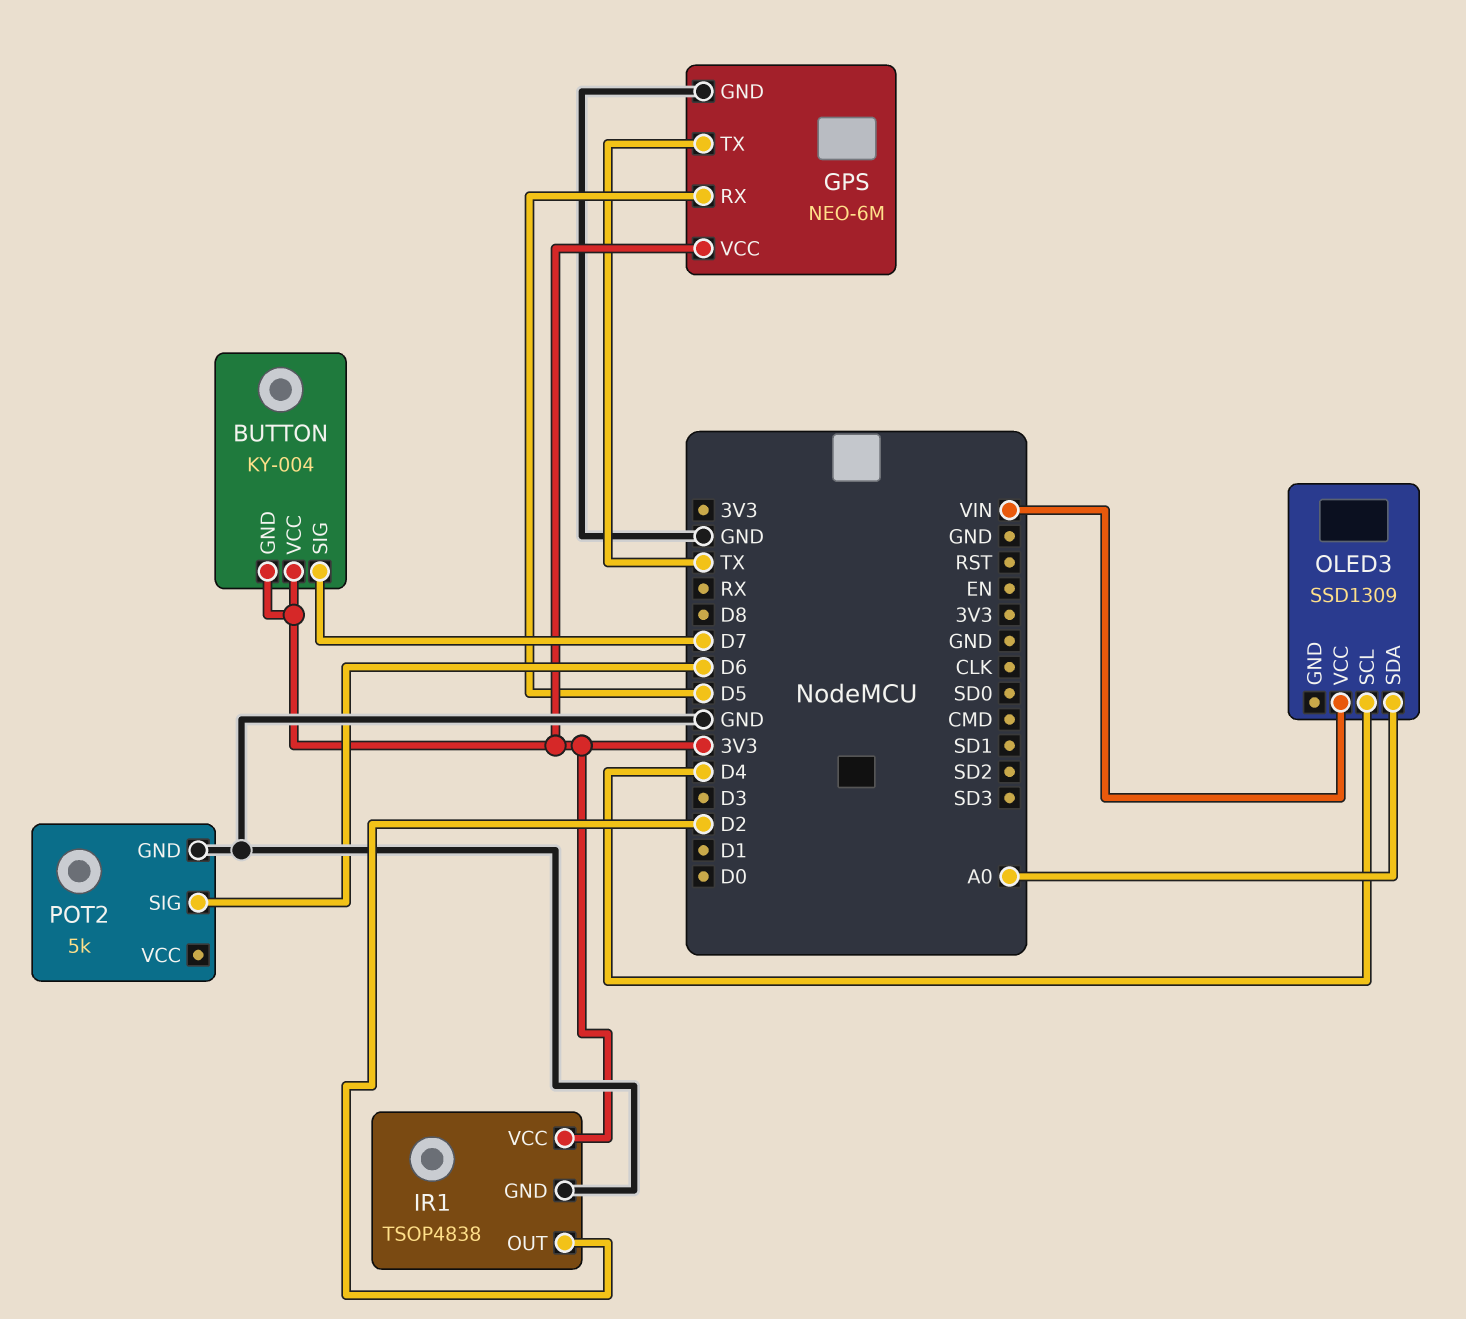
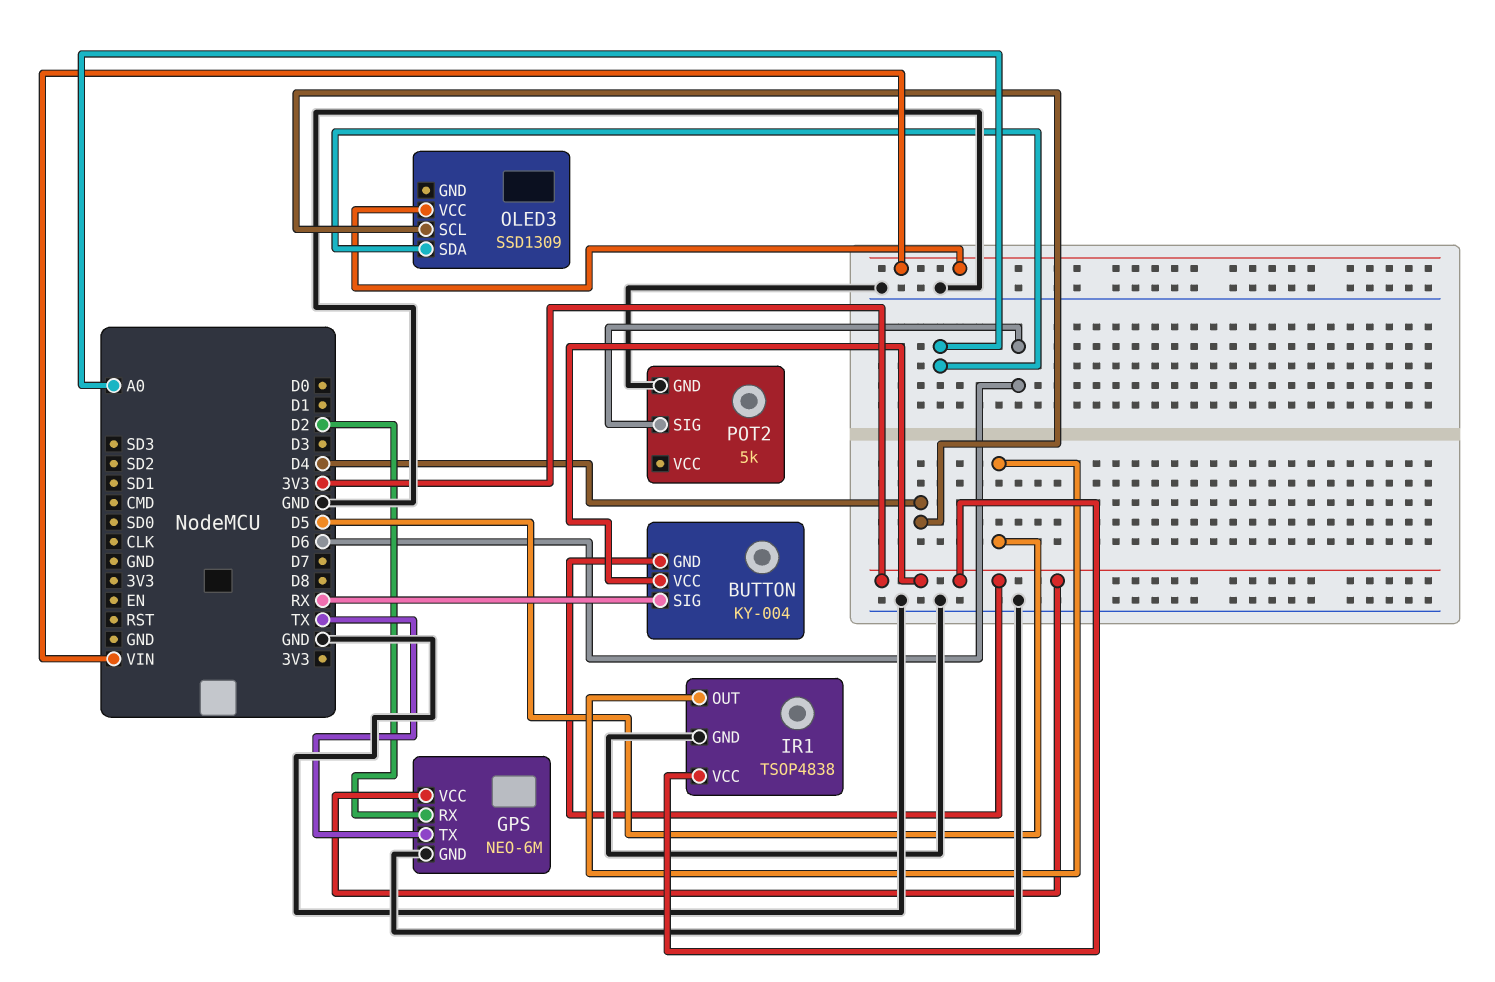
BUTTON pin SIG: D7 -> RX
GPS pin RX: D5 -> D2
IR1 pin OUT: D2 -> D5

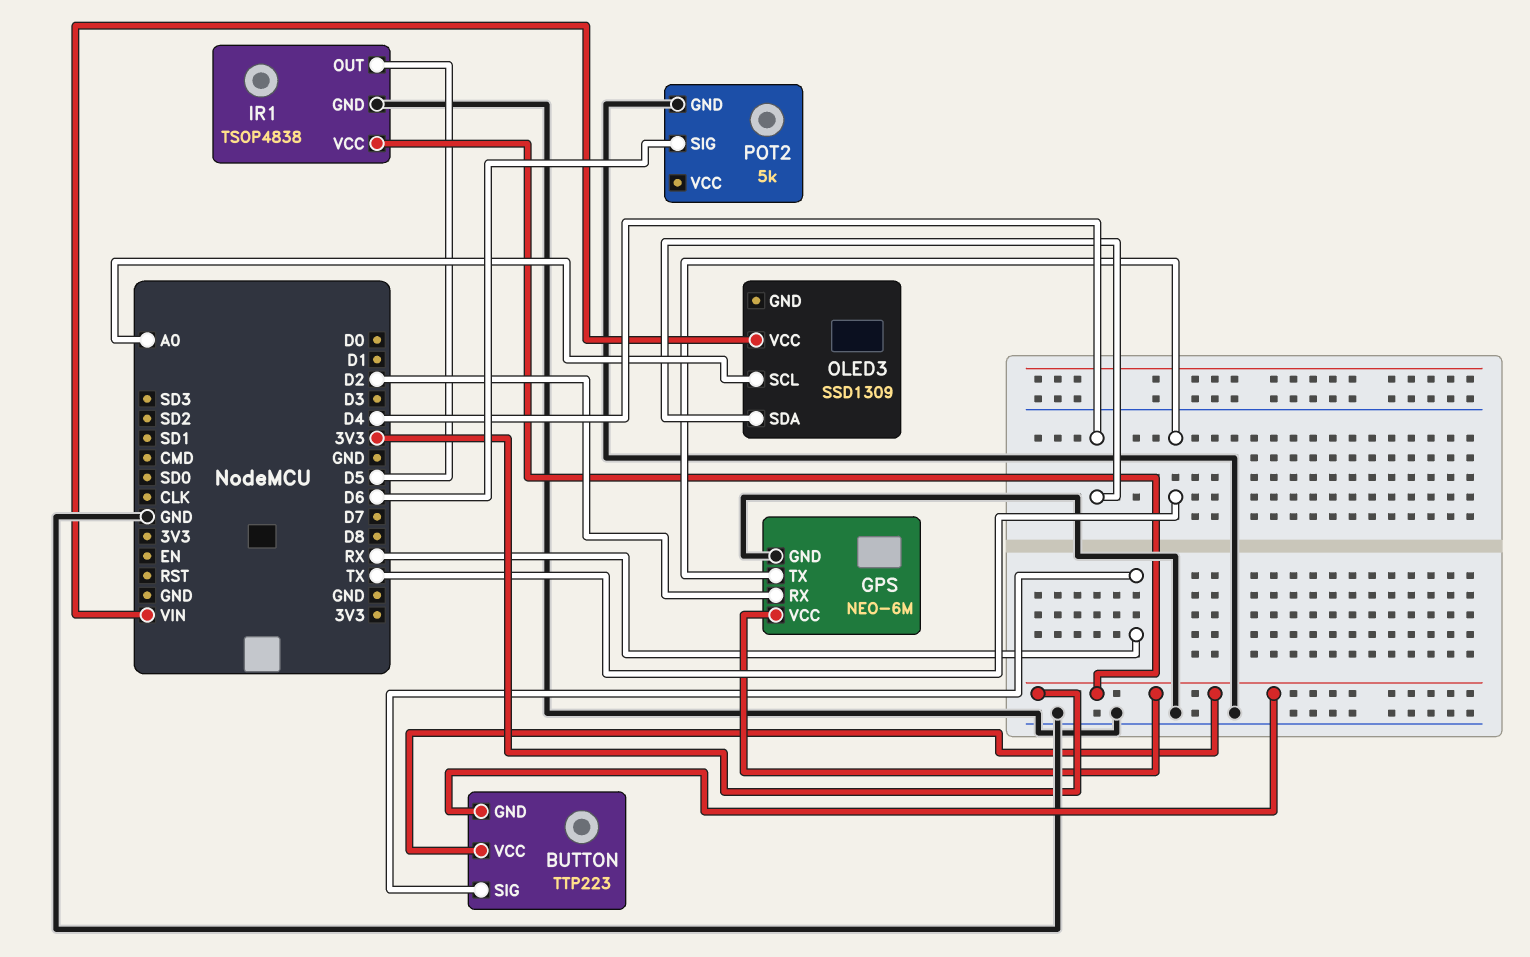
BUTTON: KY-004 -> TTP223
OLED3 pin SCL: D4 -> A0
OLED3 pin SDA: A0 -> D4

